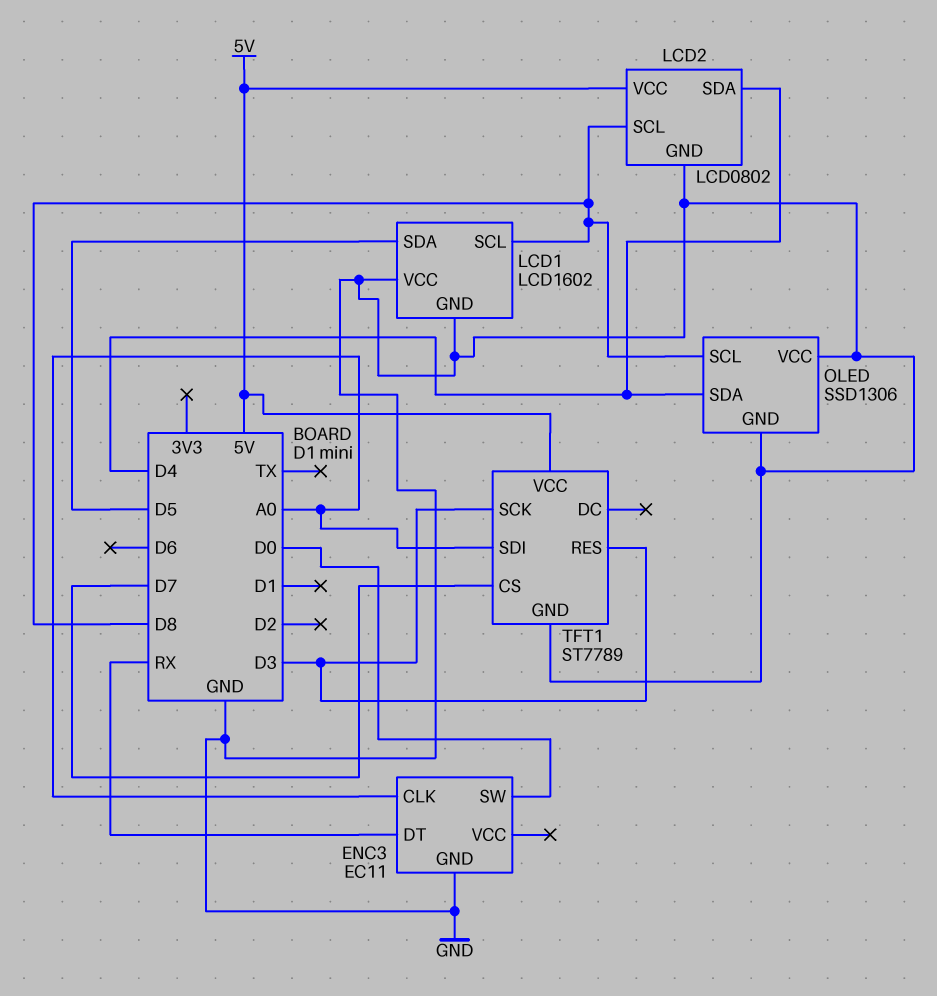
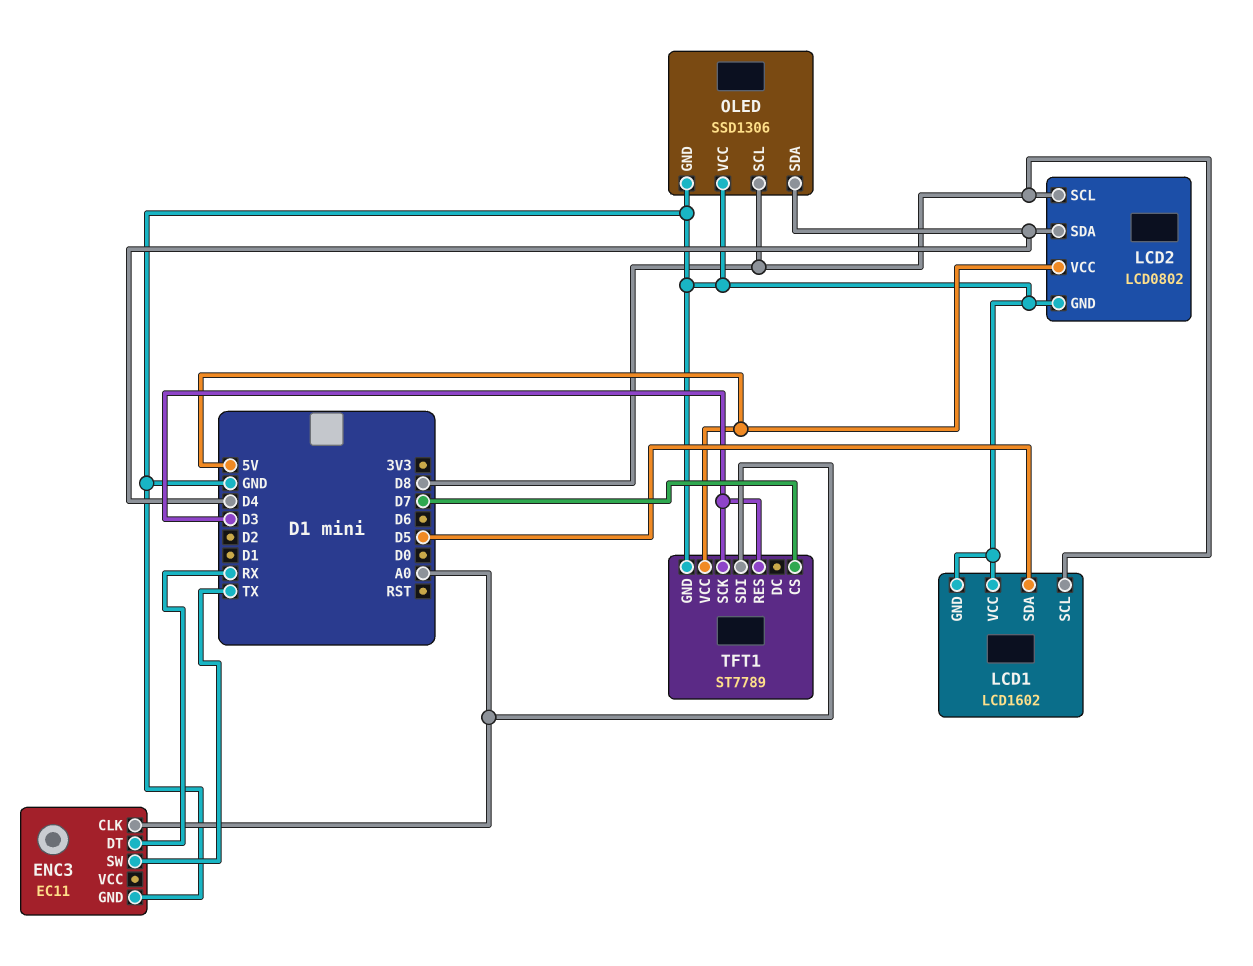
ENC3 pin SW: D0 -> TX

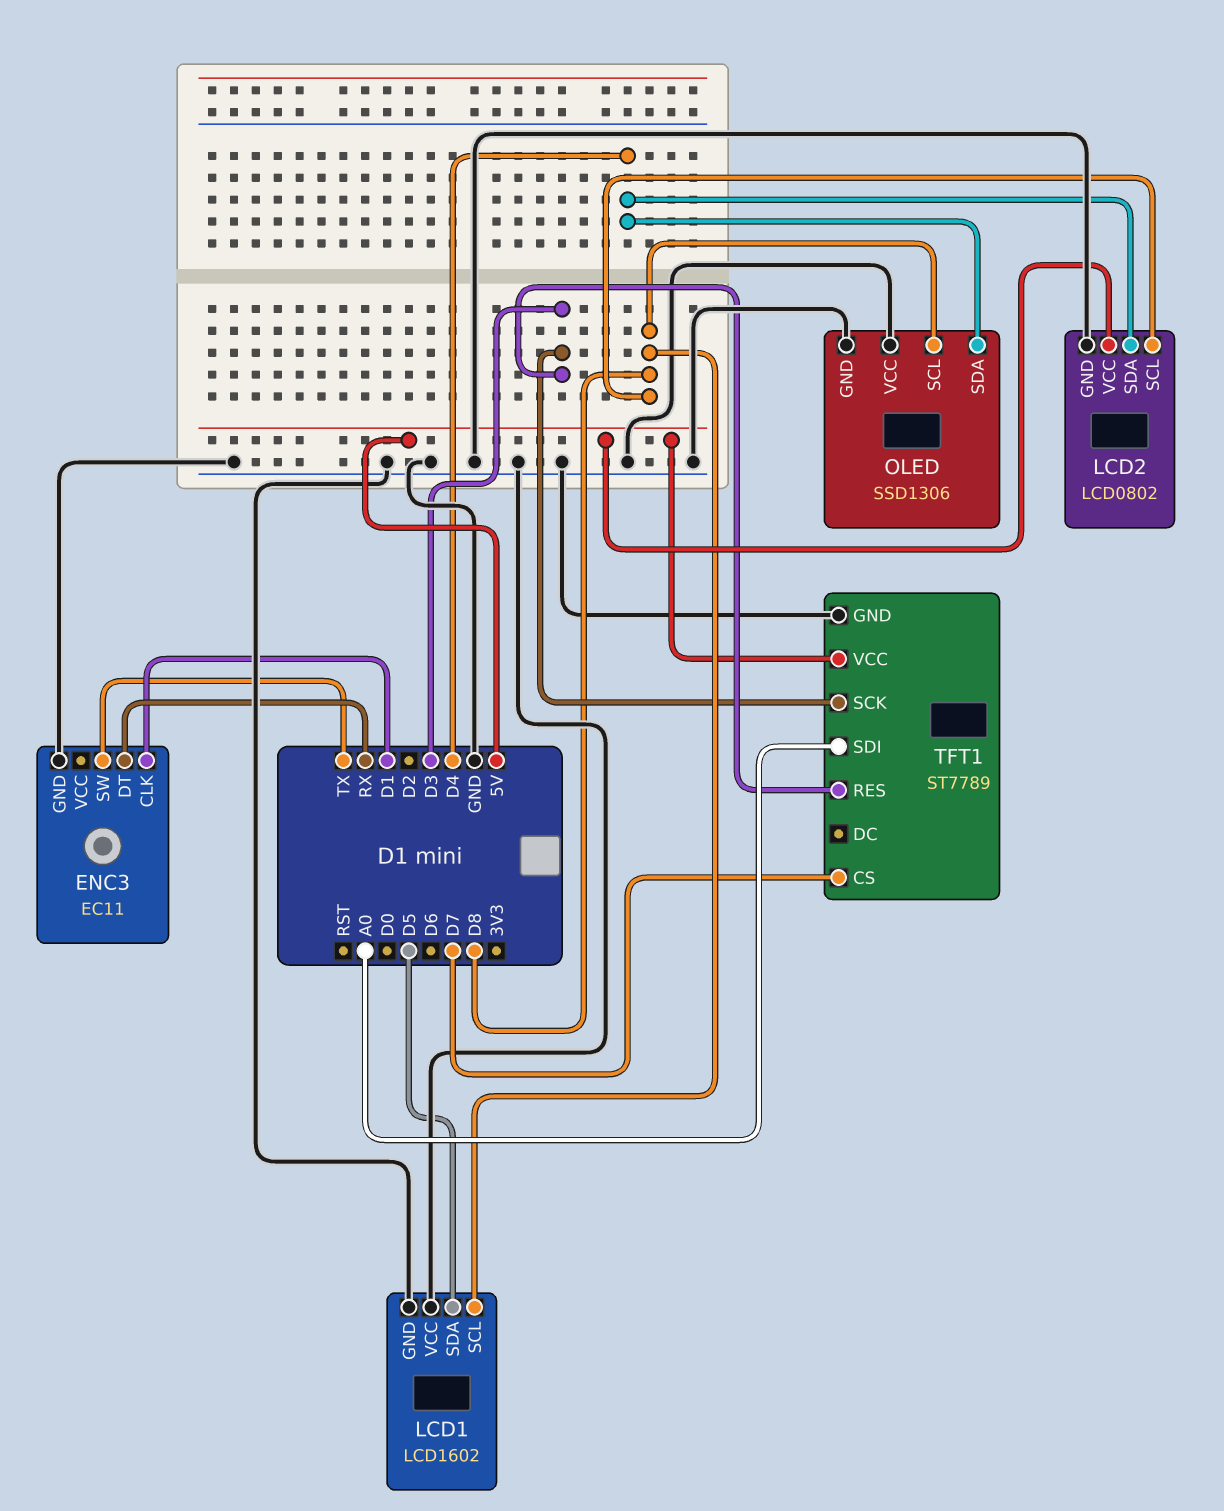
ENC3 pin CLK: A0 -> D1

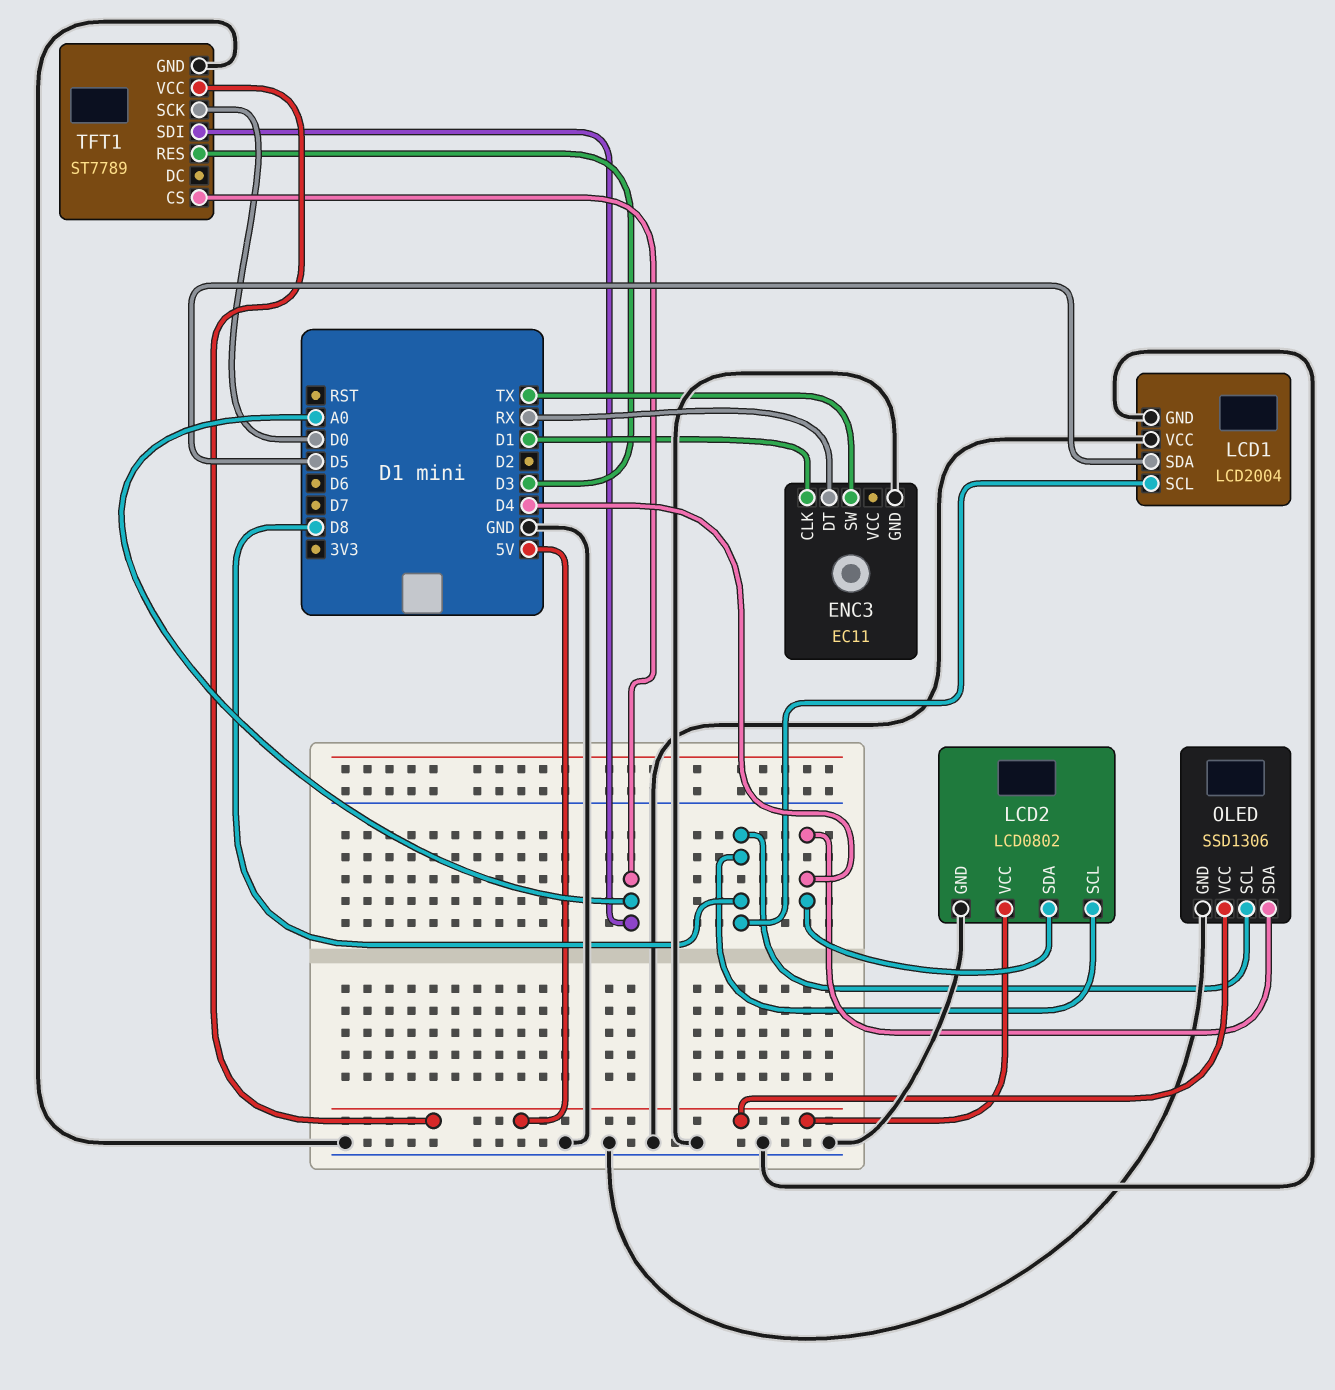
LCD1: LCD1602 -> LCD2004
OLED pin VCC: GND -> 5V
TFT1 pin CS: D7 -> A0
TFT1 pin SCK: D3 -> D0

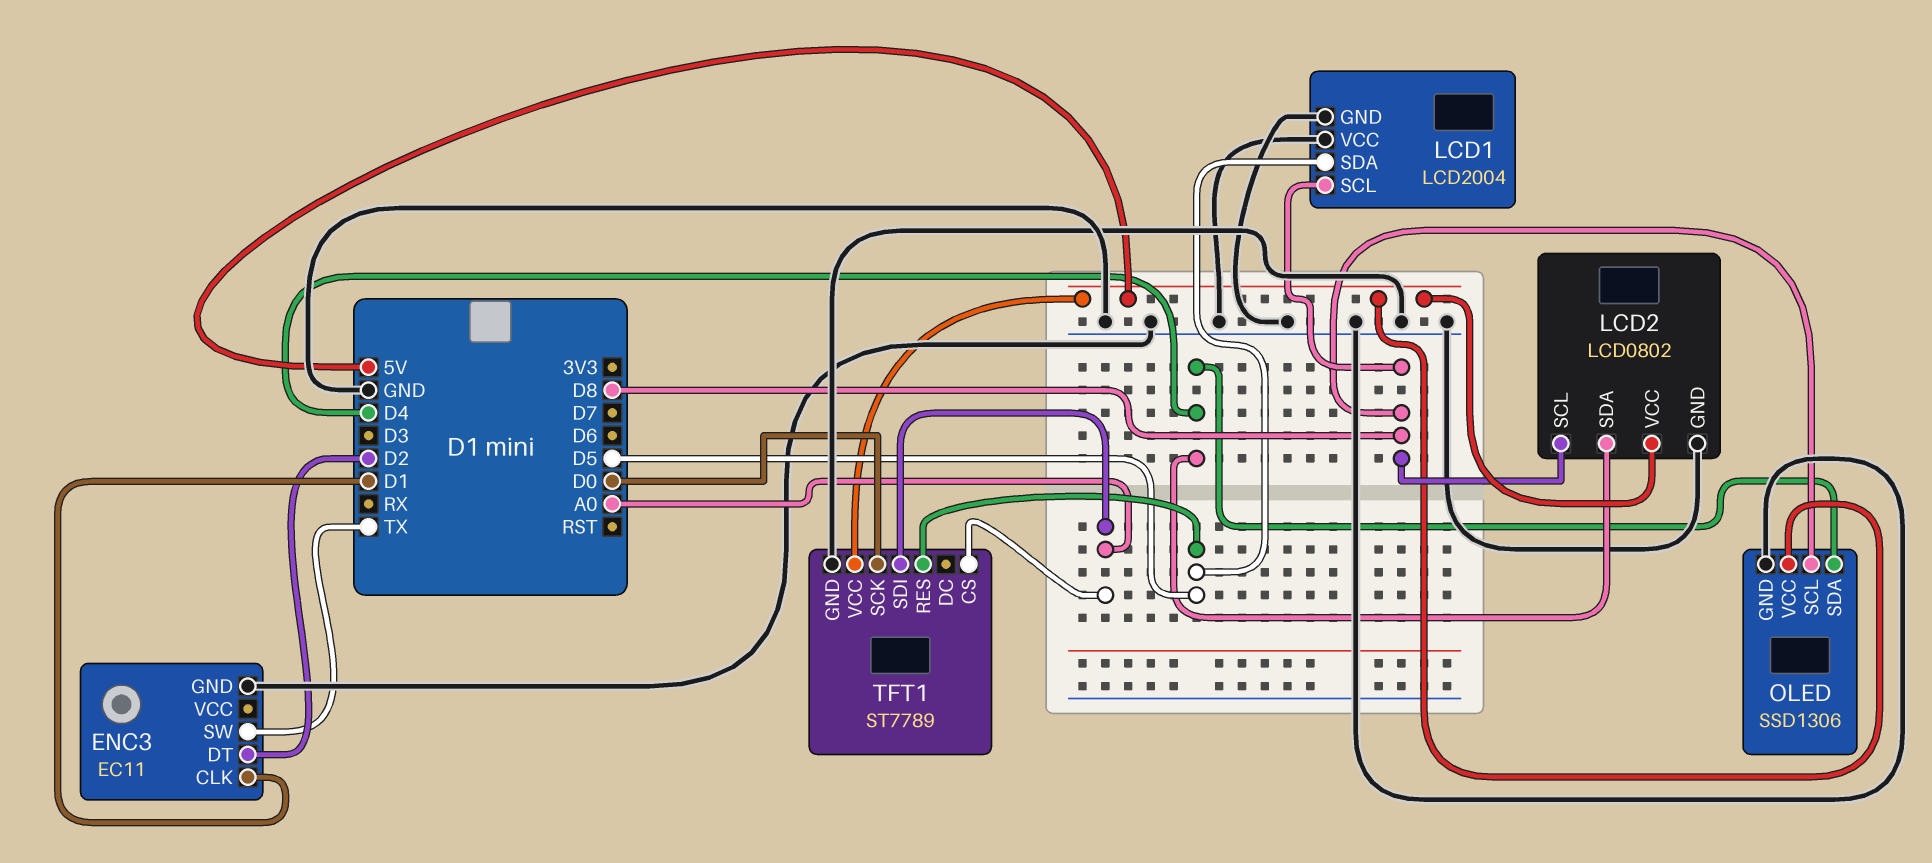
ENC3 pin DT: RX -> D2
TFT1 pin RES: D3 -> D5

